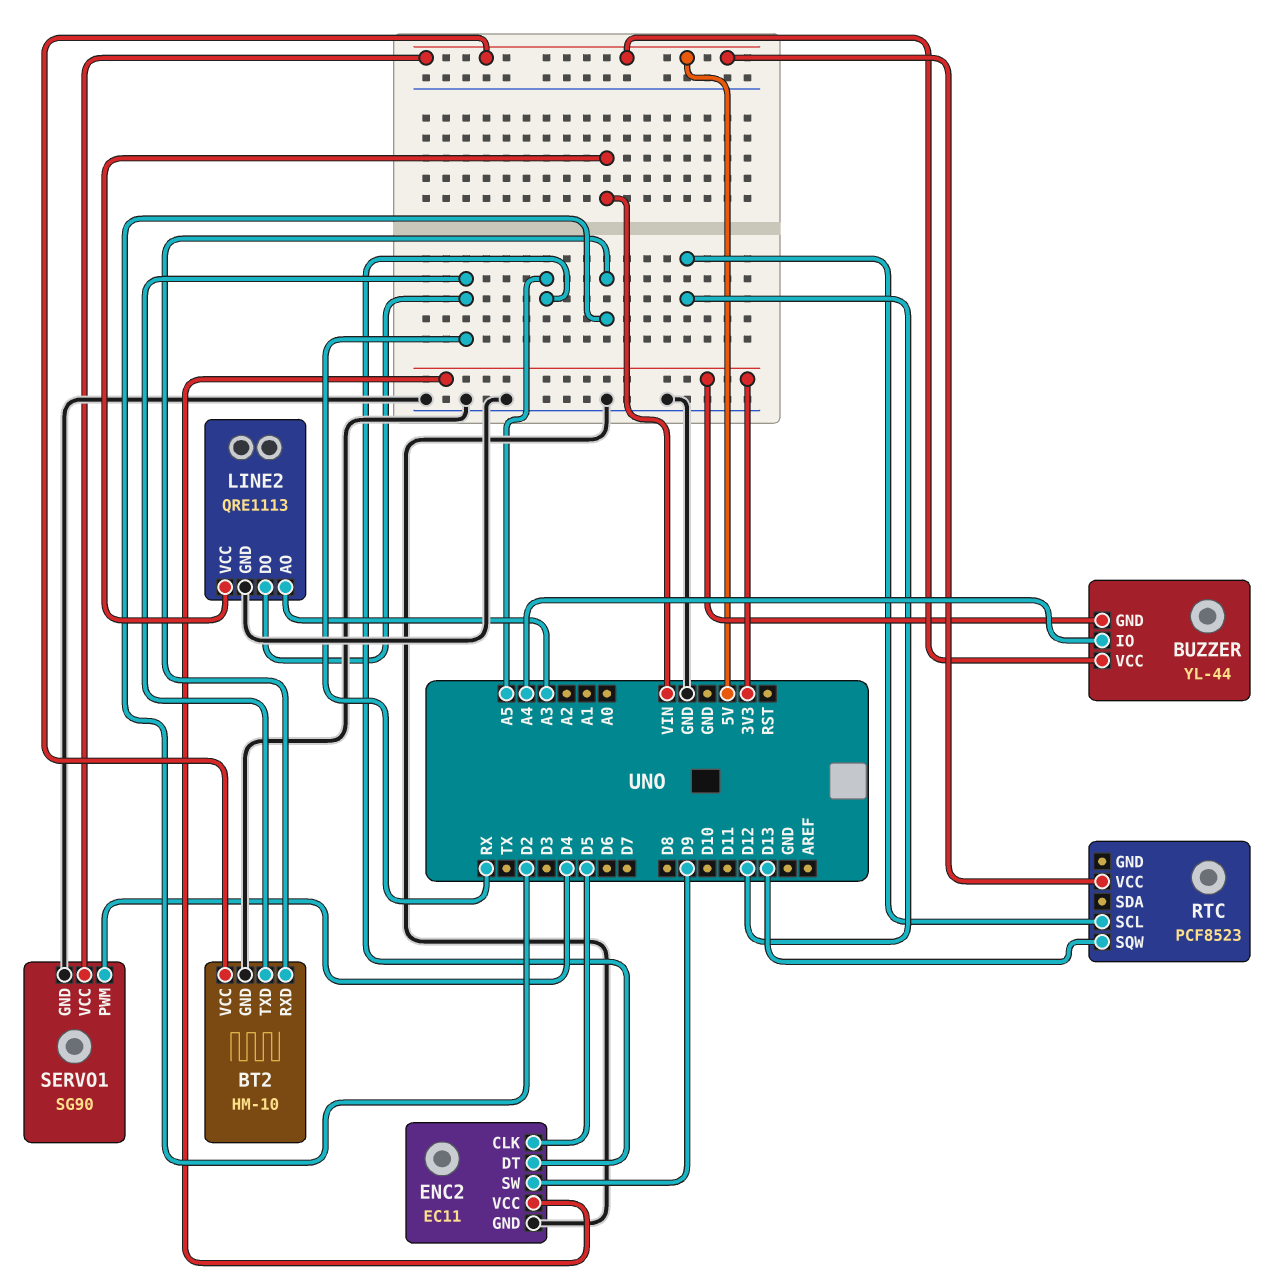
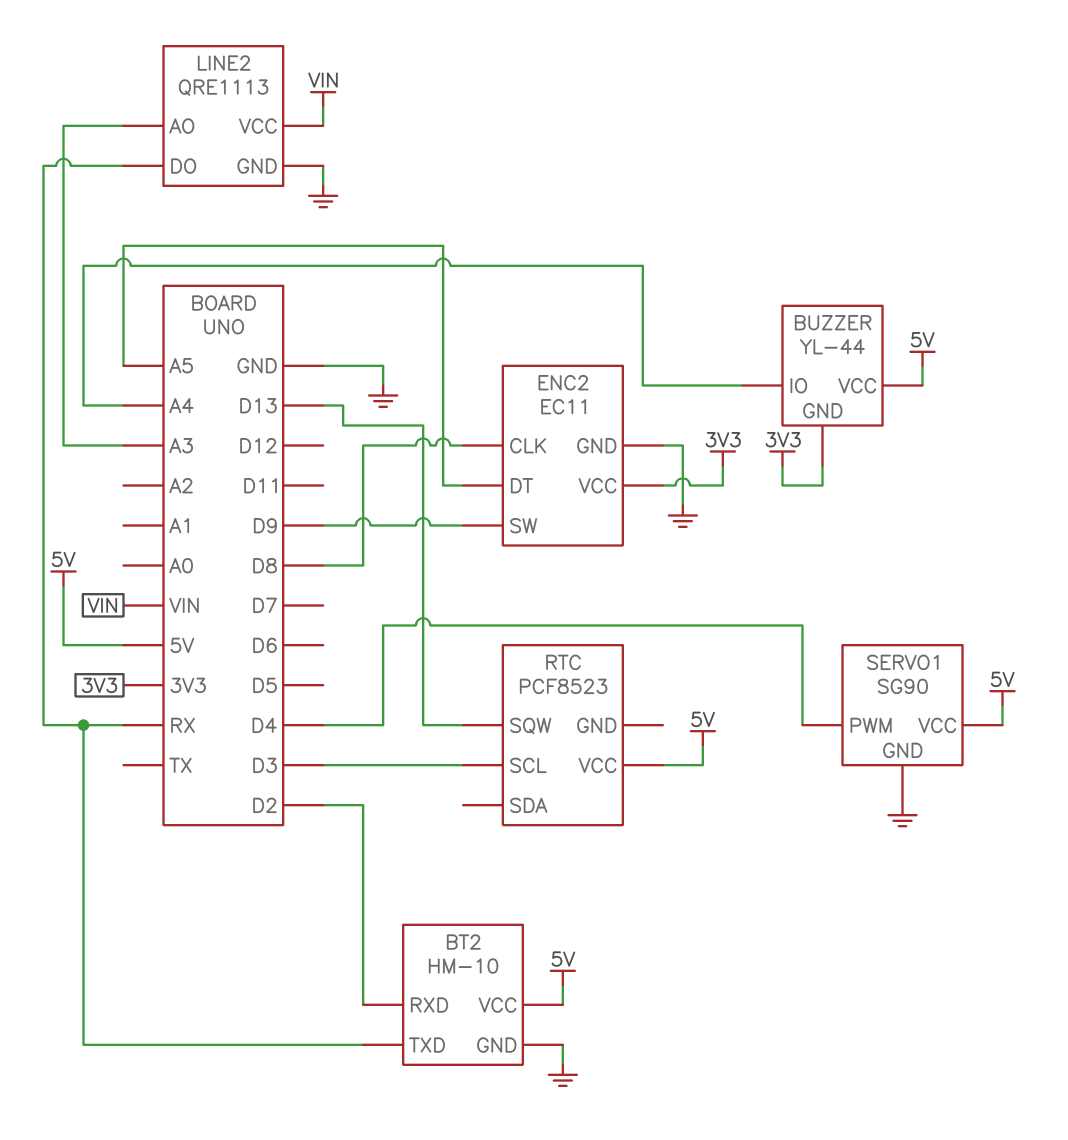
ENC2 pin CLK: D5 -> D8
RTC pin SCL: D12 -> D3

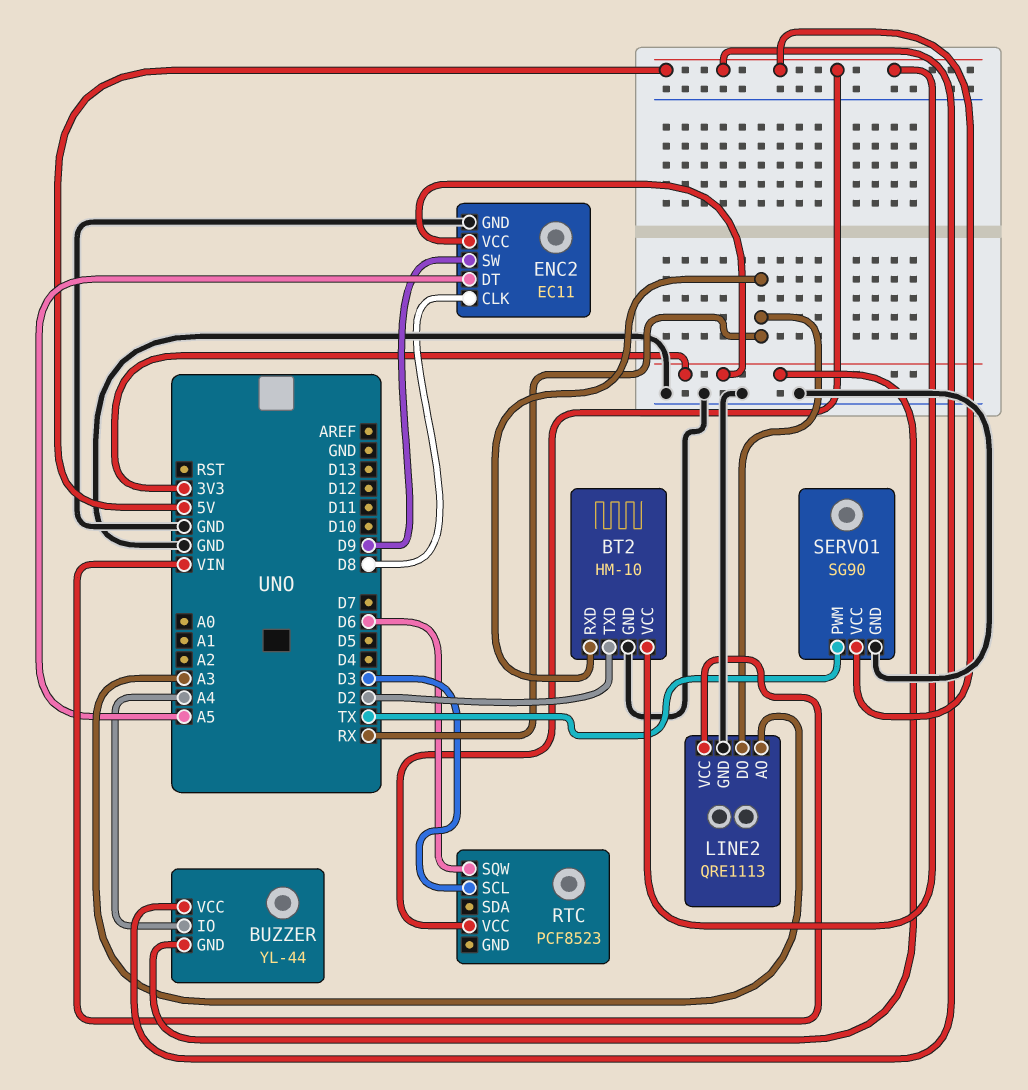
BT2 pin RXD: D2 -> RX
BT2 pin TXD: RX -> D2
RTC pin SQW: D13 -> D6
SERVO1 pin PWM: D4 -> TX

